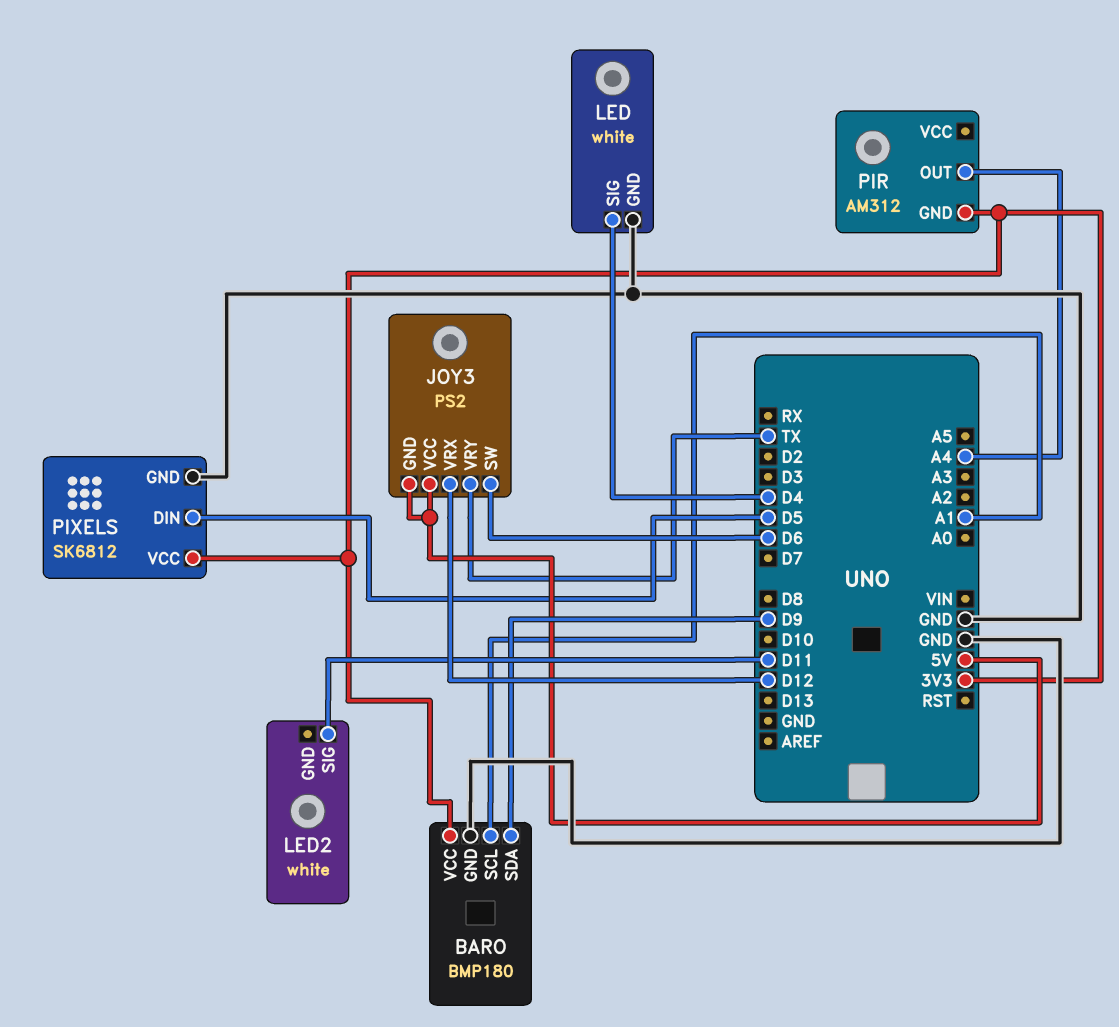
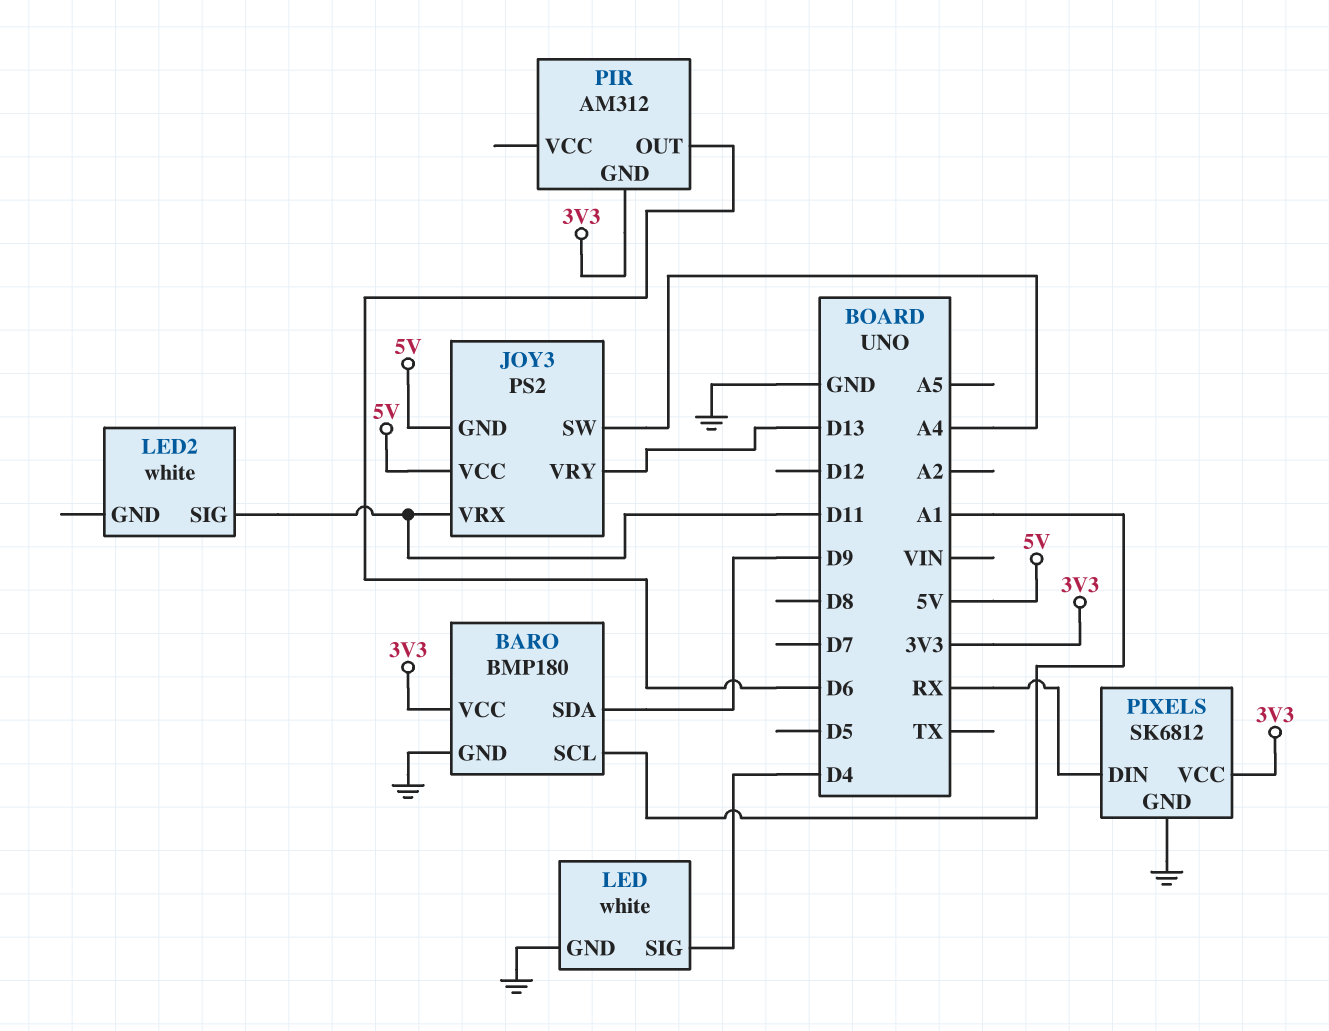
JOY3 pin SW: D6 -> A4
JOY3 pin VRX: D12 -> D11
JOY3 pin VRY: TX -> D13
PIR pin OUT: A4 -> D6
PIXELS pin DIN: D5 -> RX

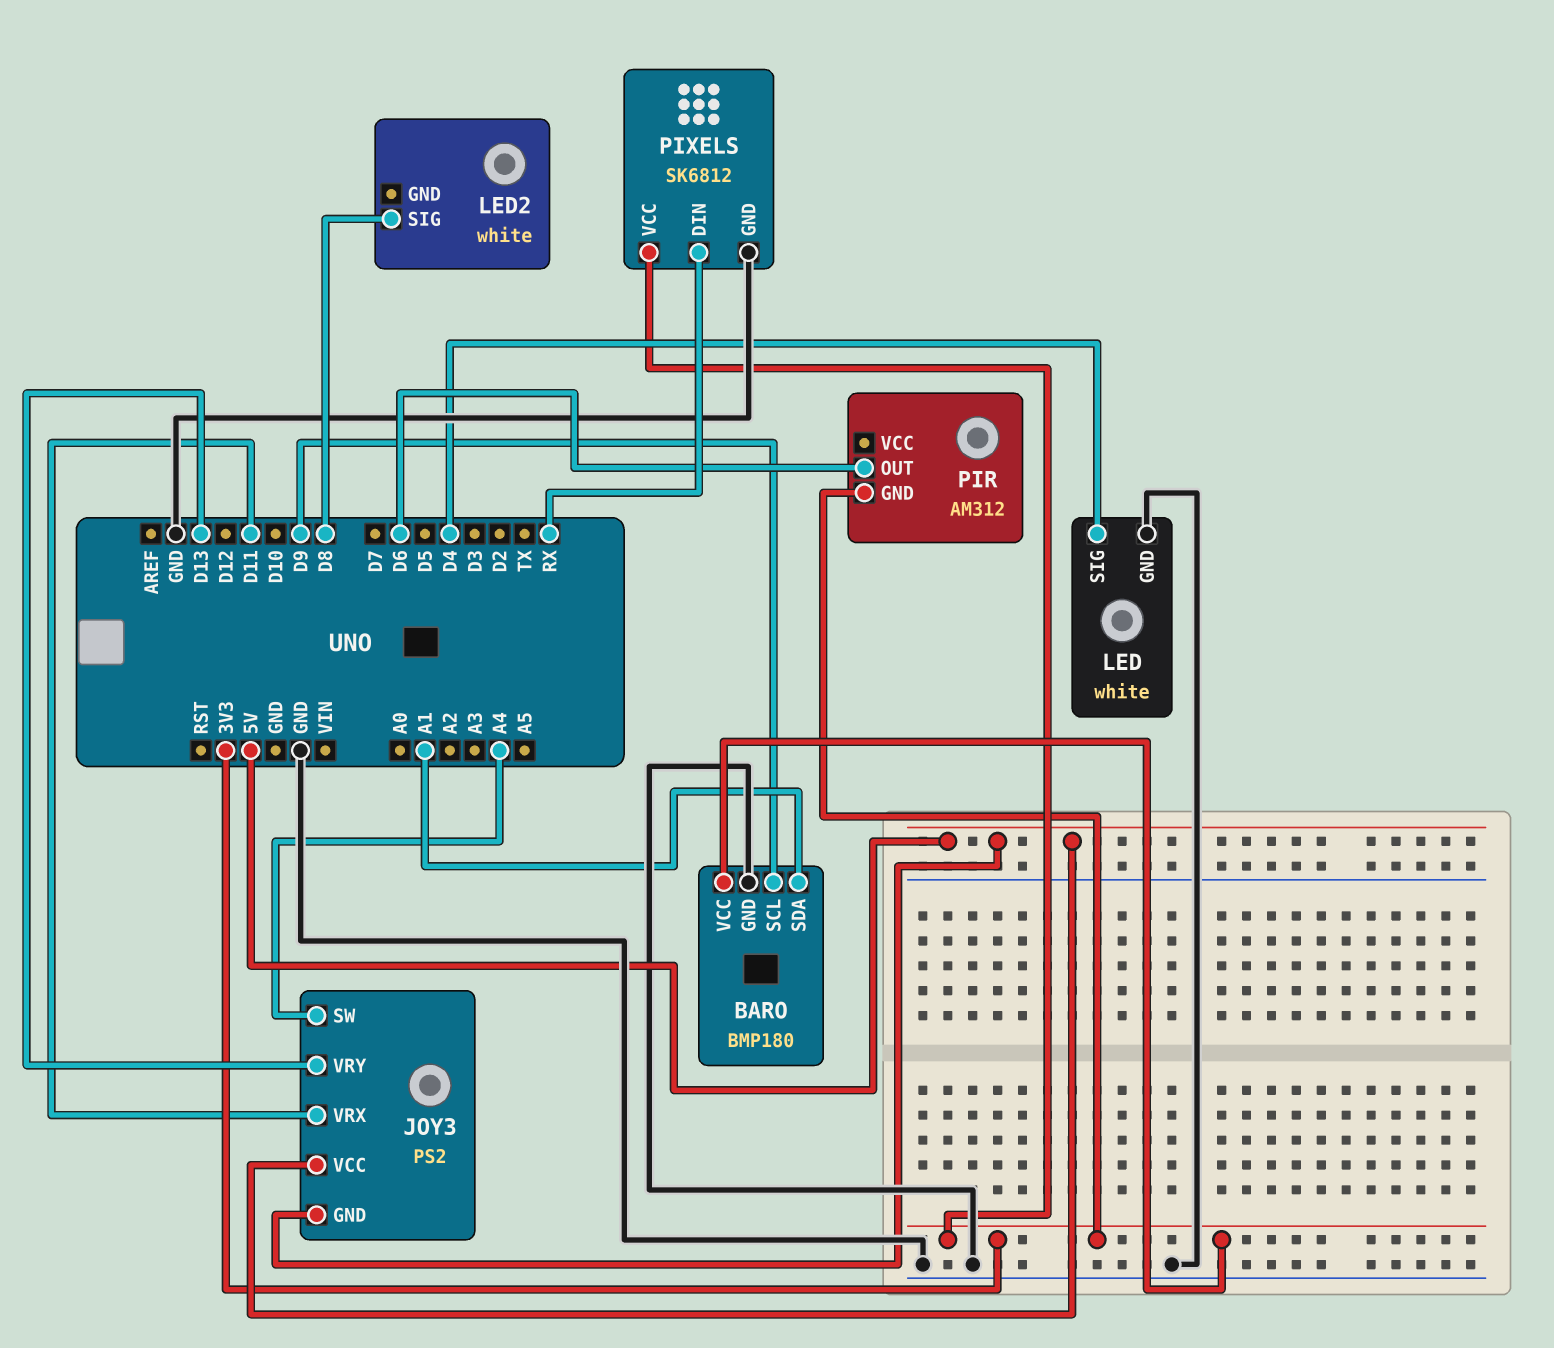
BARO pin SCL: A1 -> D9
BARO pin SDA: D9 -> A1
LED2 pin SIG: D11 -> D8

